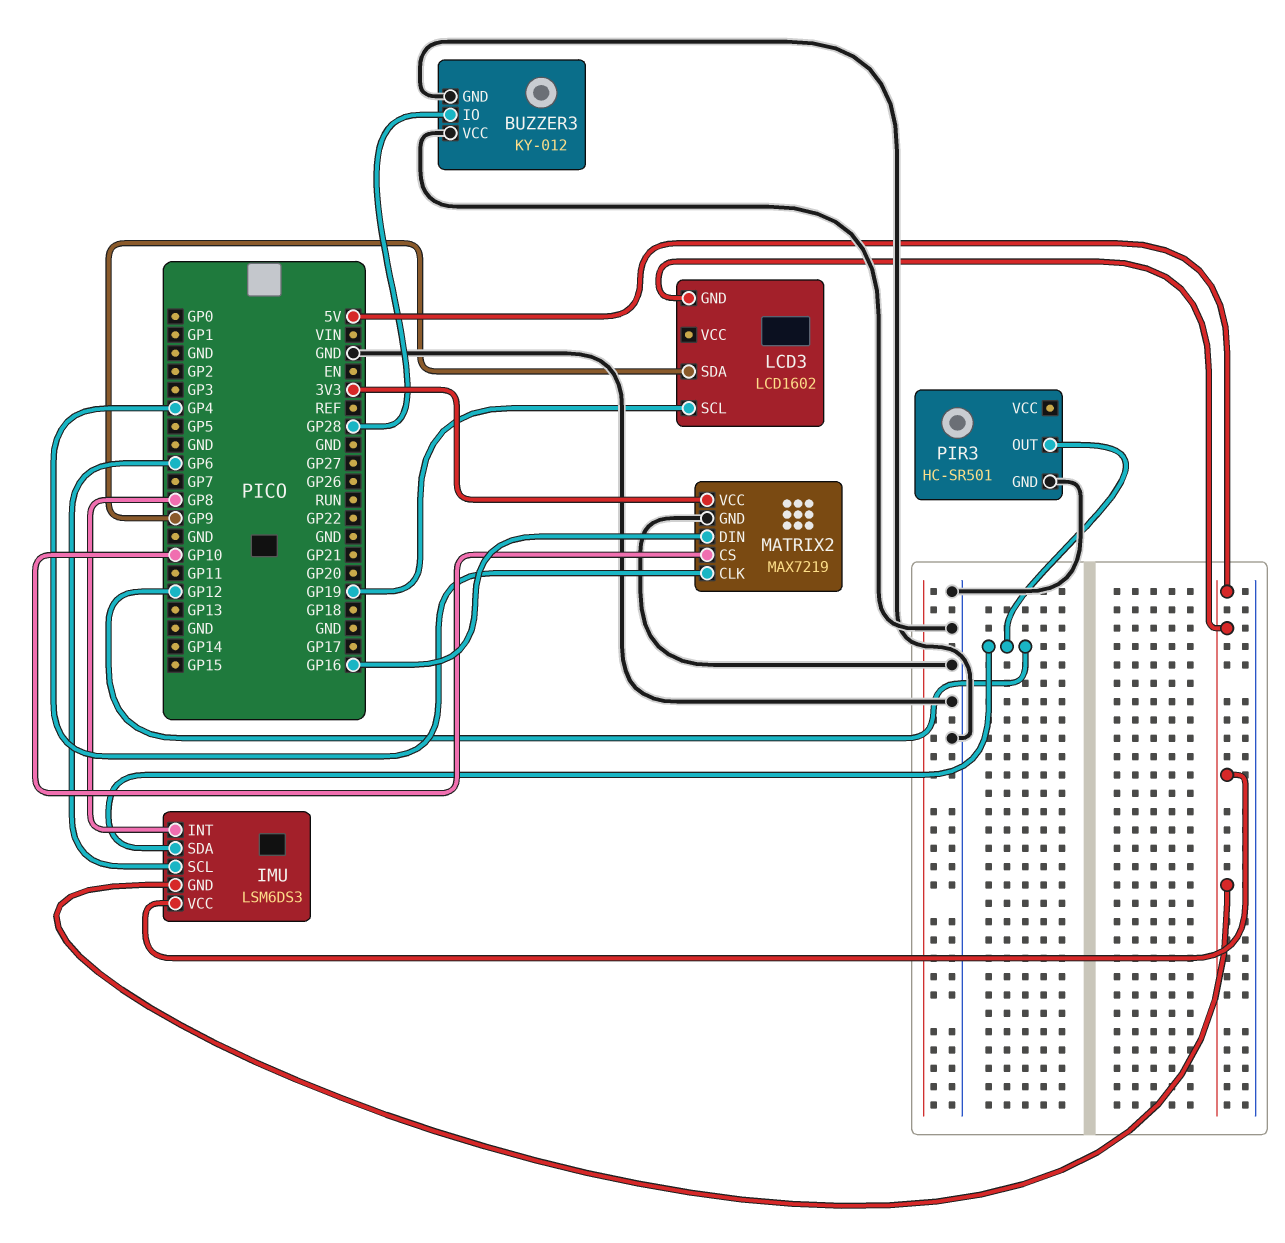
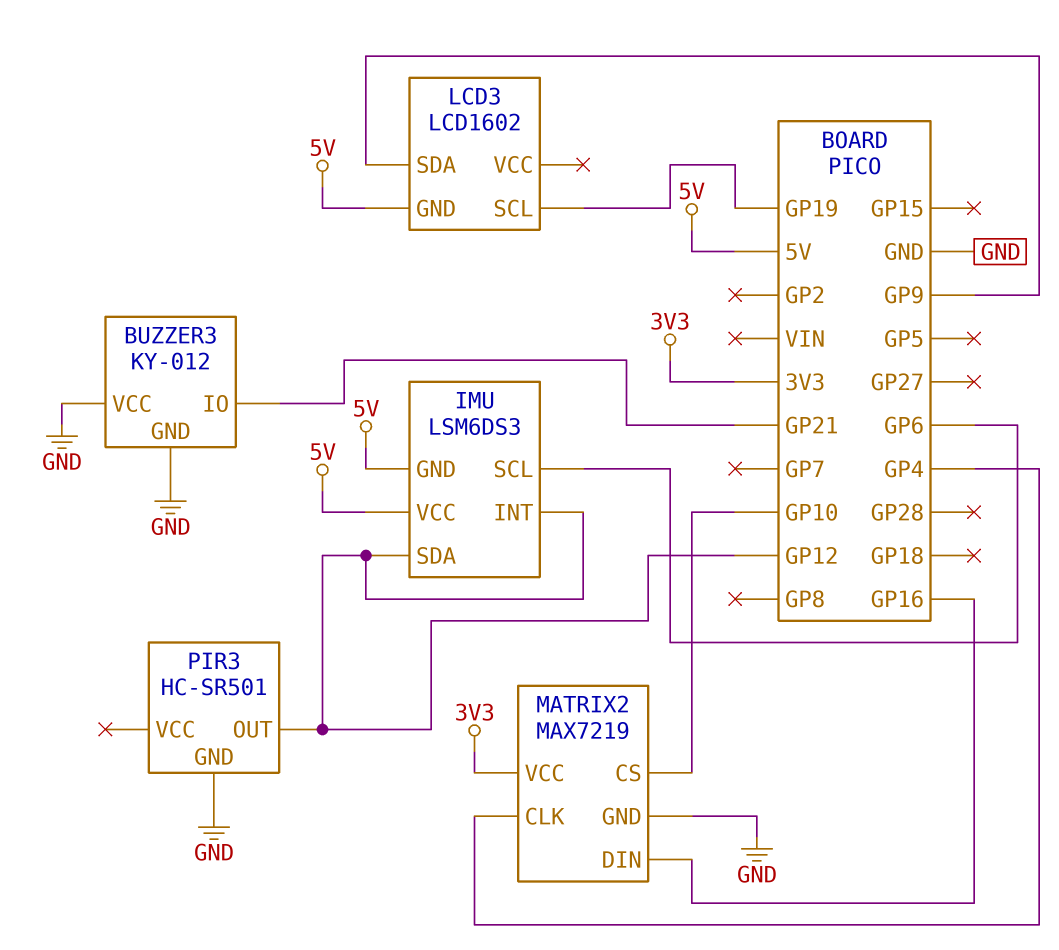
BUZZER3 pin IO: GP28 -> GP21
IMU pin INT: GP8 -> GP12

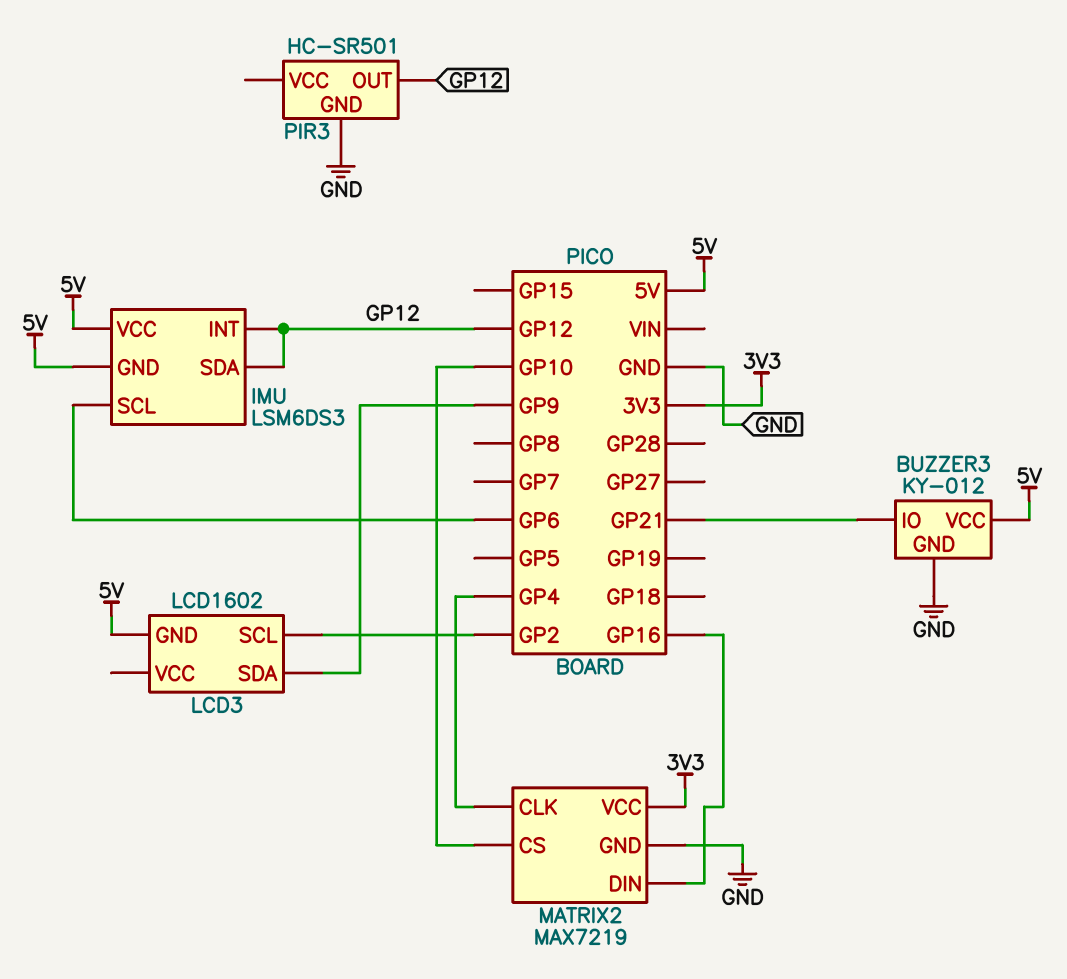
BUZZER3 pin VCC: GND -> 5V
LCD3 pin SCL: GP19 -> GP2

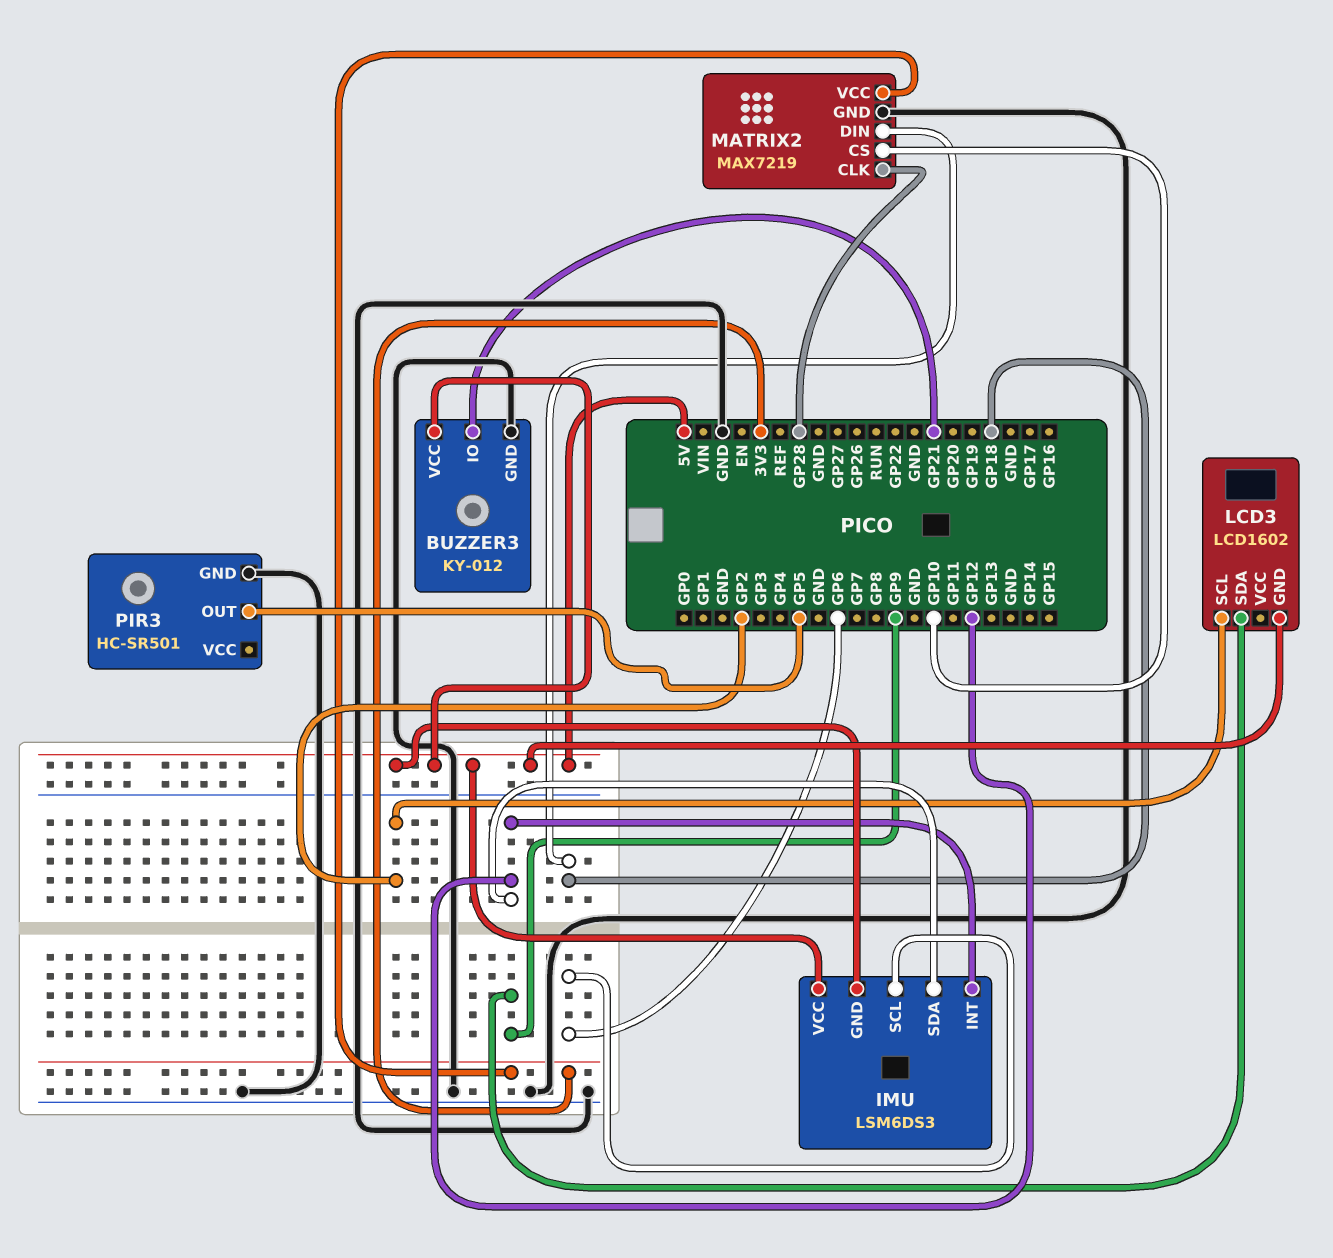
MATRIX2 pin CLK: GP4 -> GP28
MATRIX2 pin DIN: GP16 -> GP18
PIR3 pin OUT: GP12 -> GP5

